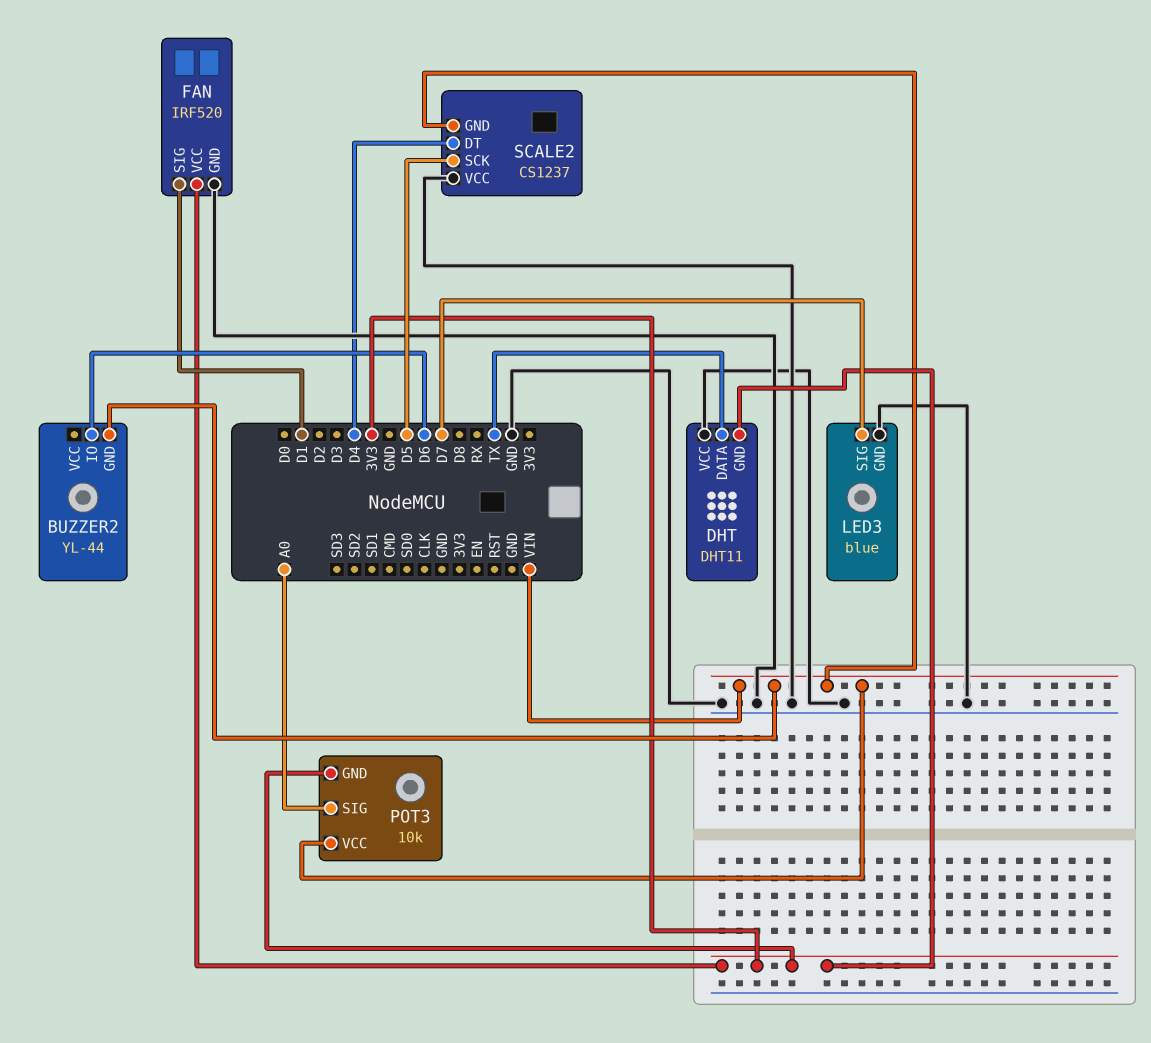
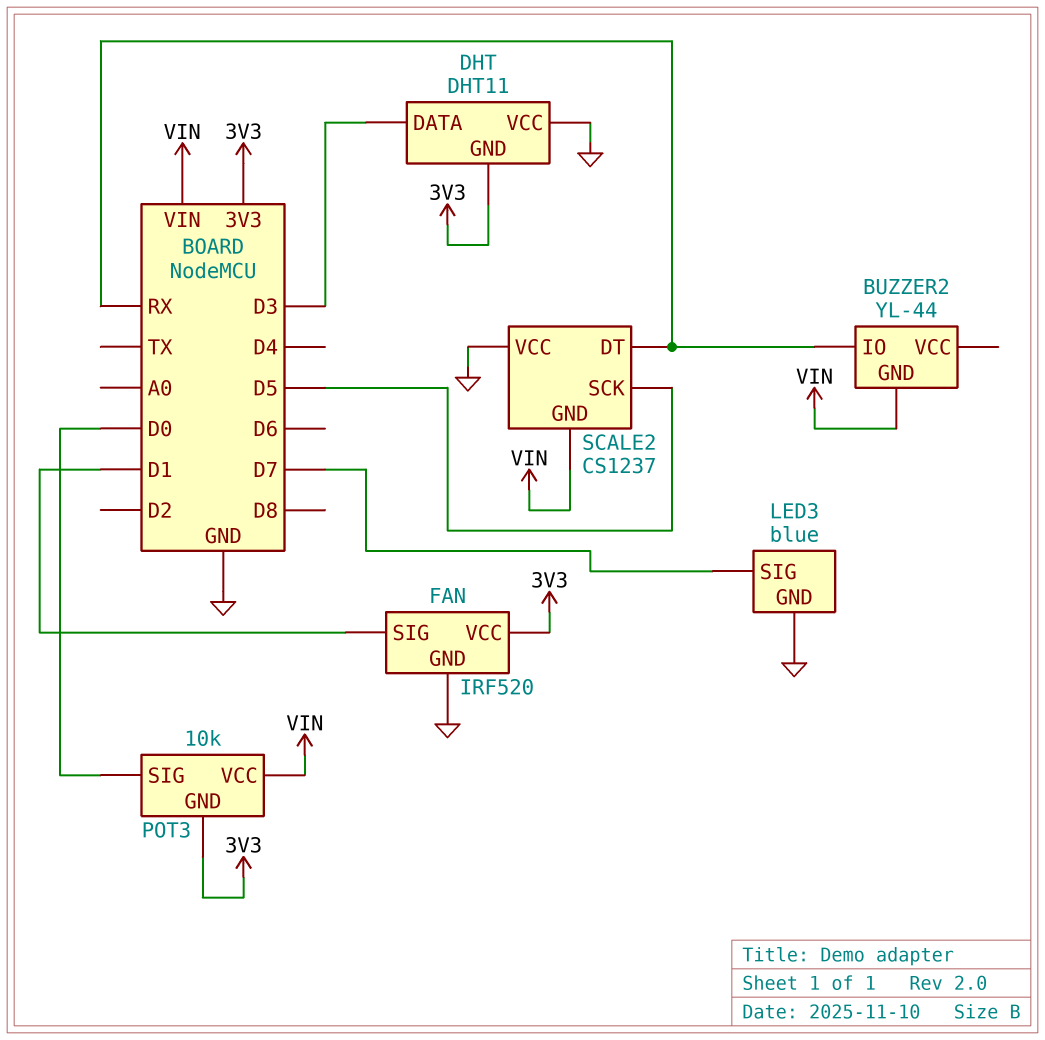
BUZZER2 pin IO: D6 -> RX
DHT pin DATA: TX -> D3
POT3 pin SIG: A0 -> D0
SCALE2 pin DT: D4 -> RX

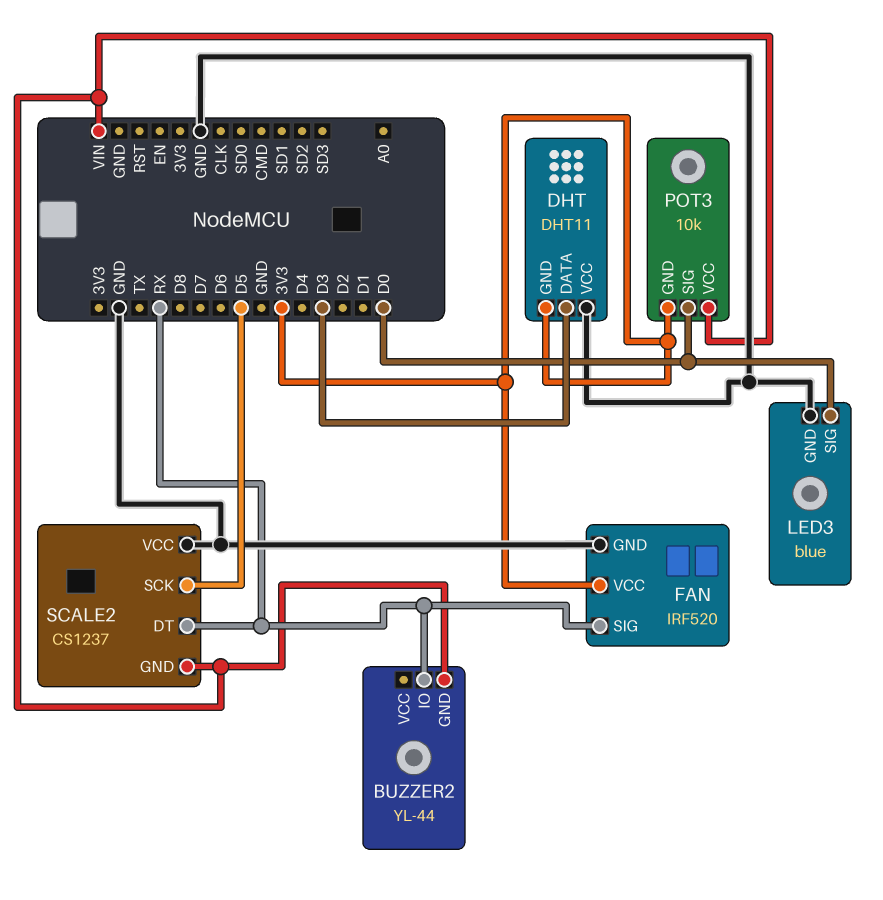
FAN pin SIG: D1 -> RX
LED3 pin SIG: D7 -> D0

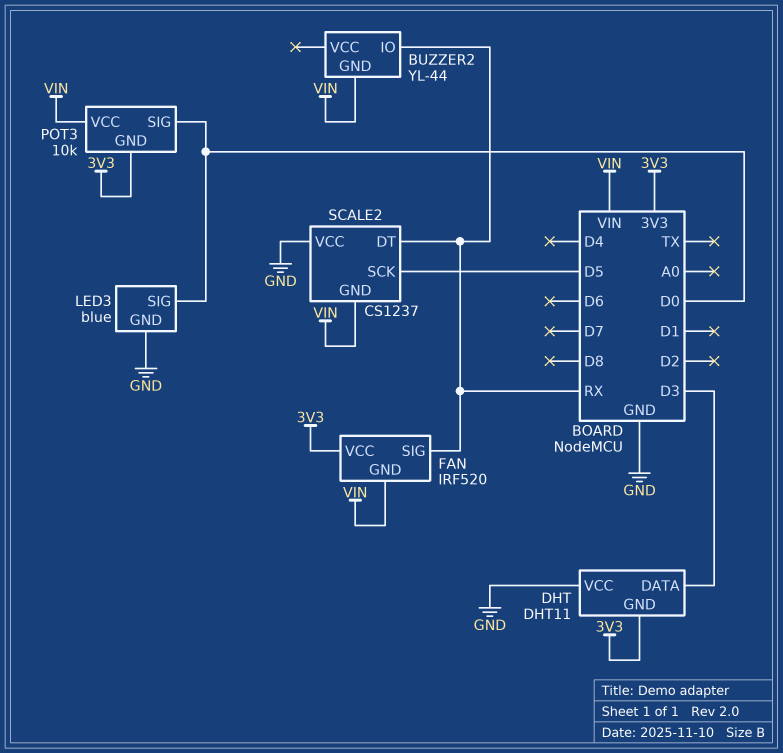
FAN pin GND: GND -> VIN

